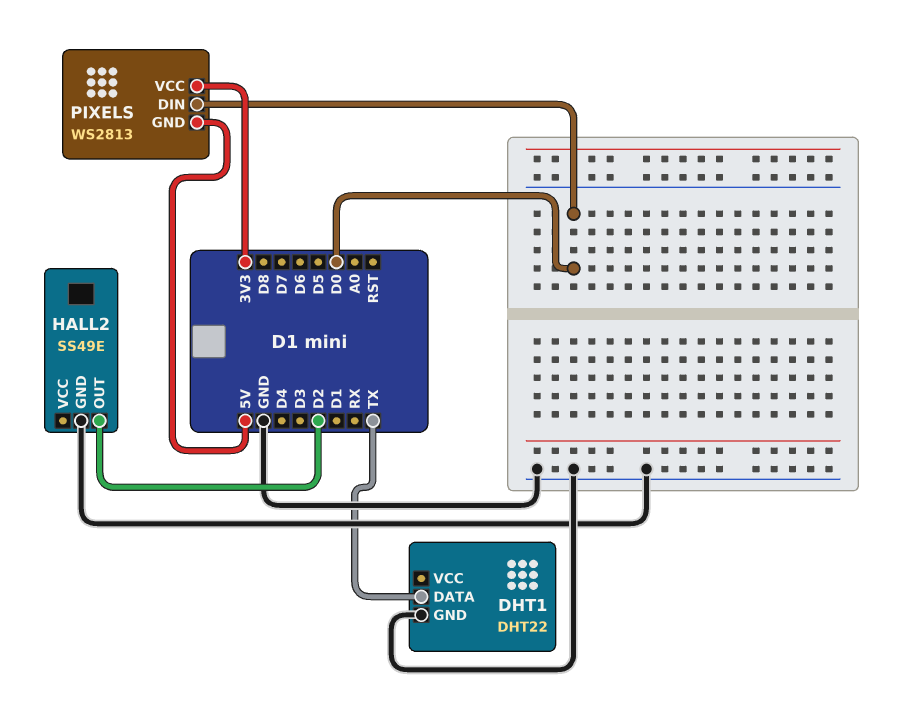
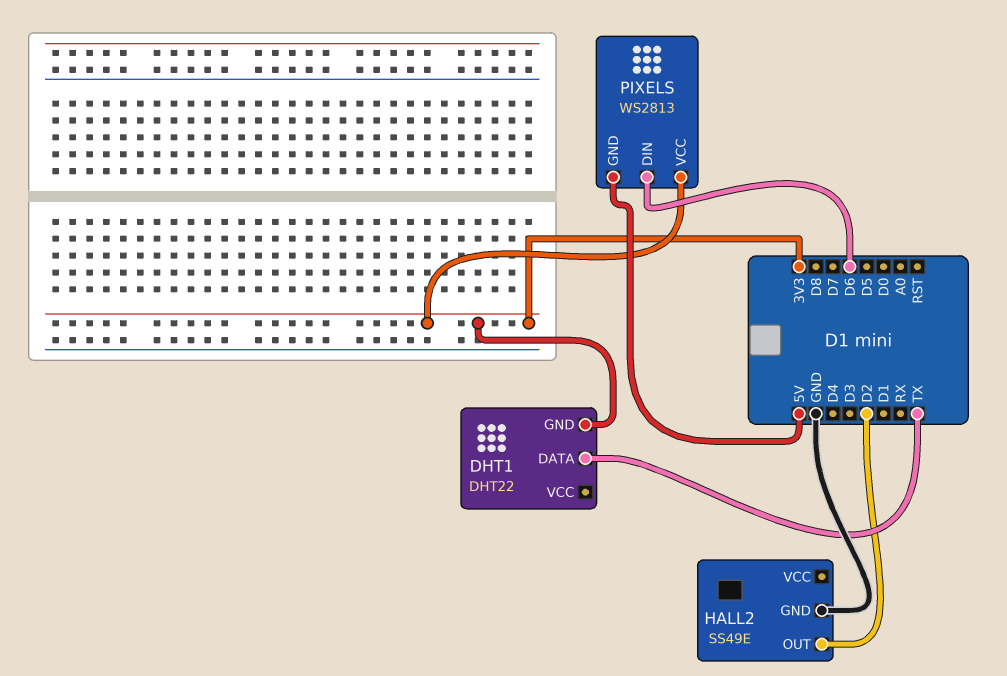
DHT1 pin GND: GND -> 3V3
PIXELS pin DIN: D0 -> D6

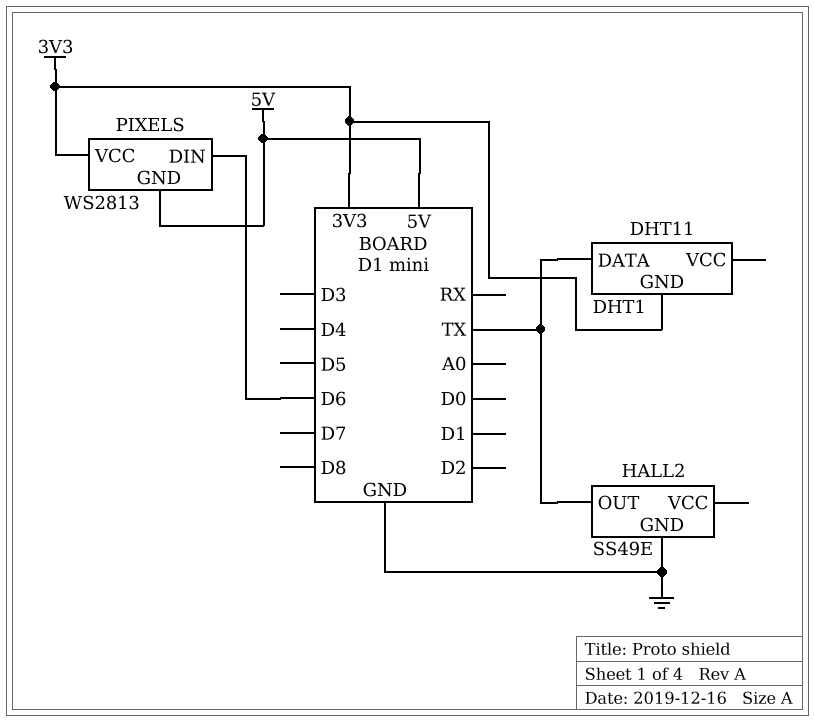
DHT1: DHT22 -> DHT11
HALL2 pin OUT: D2 -> TX

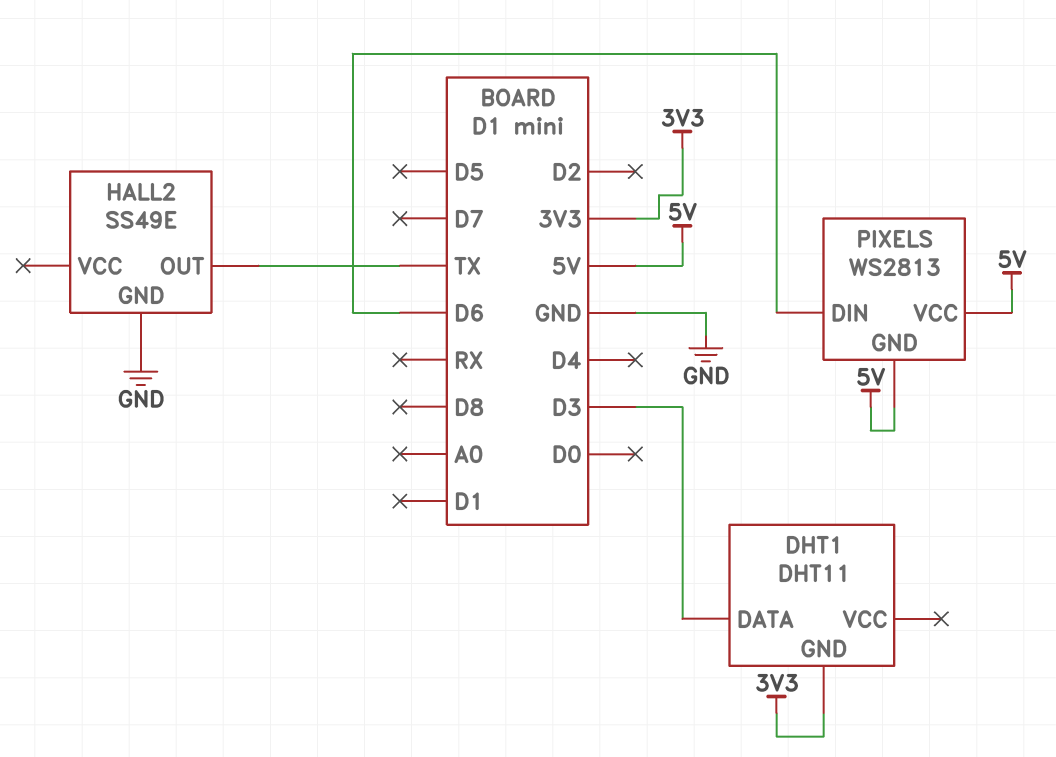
DHT1 pin DATA: TX -> D3
PIXELS pin VCC: 3V3 -> 5V

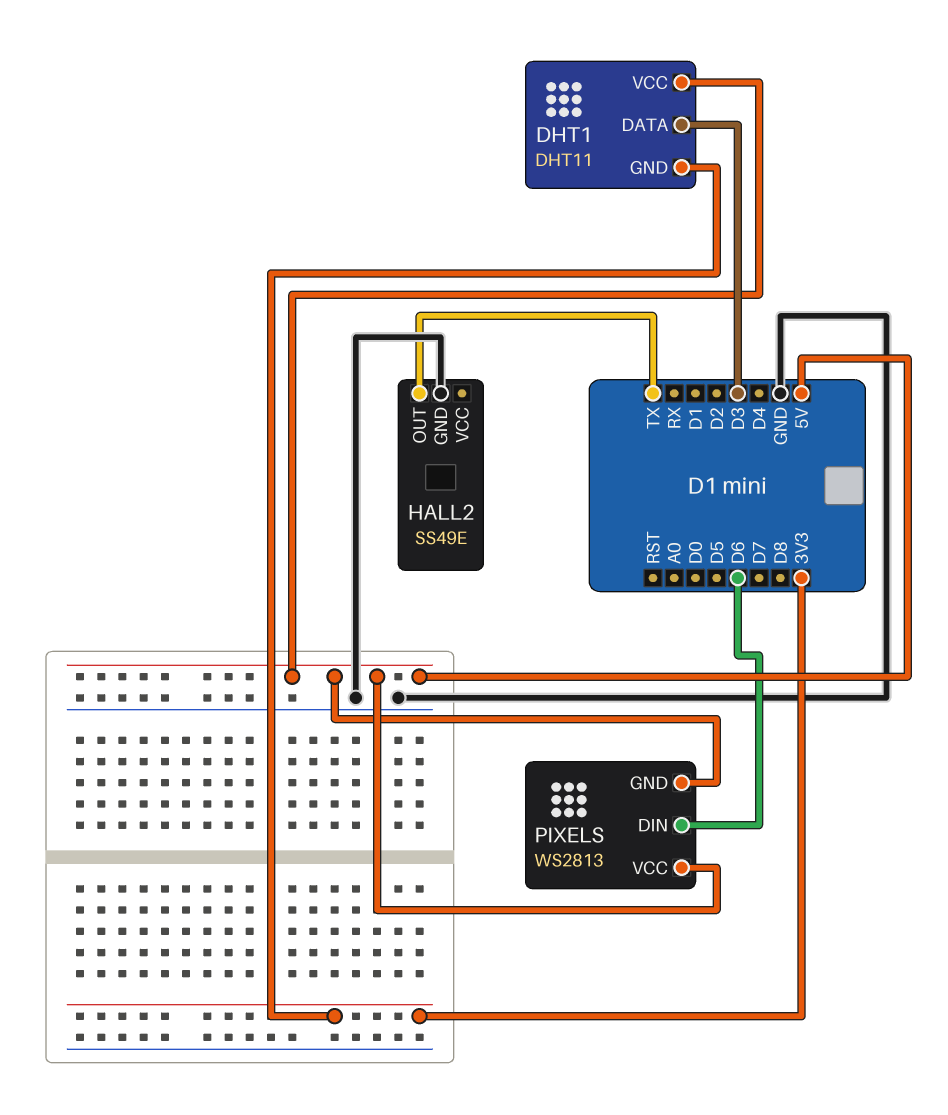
DHT1 pin VCC: none -> 5V

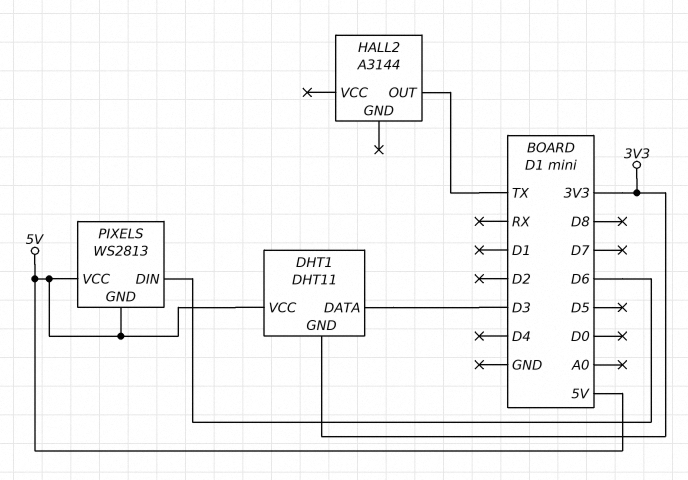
HALL2: SS49E -> A3144
HALL2 pin GND: GND -> none

